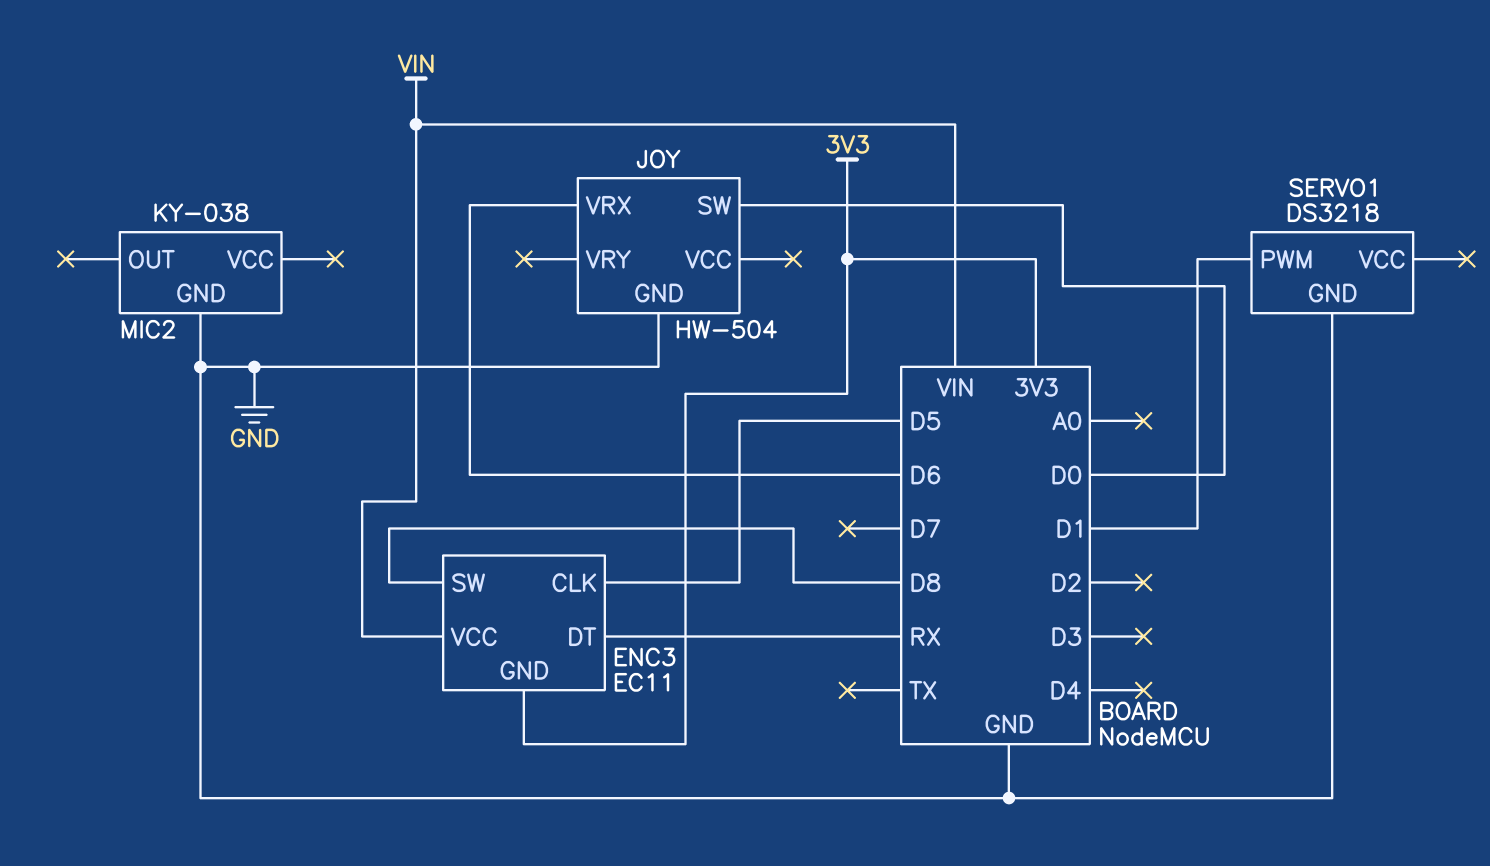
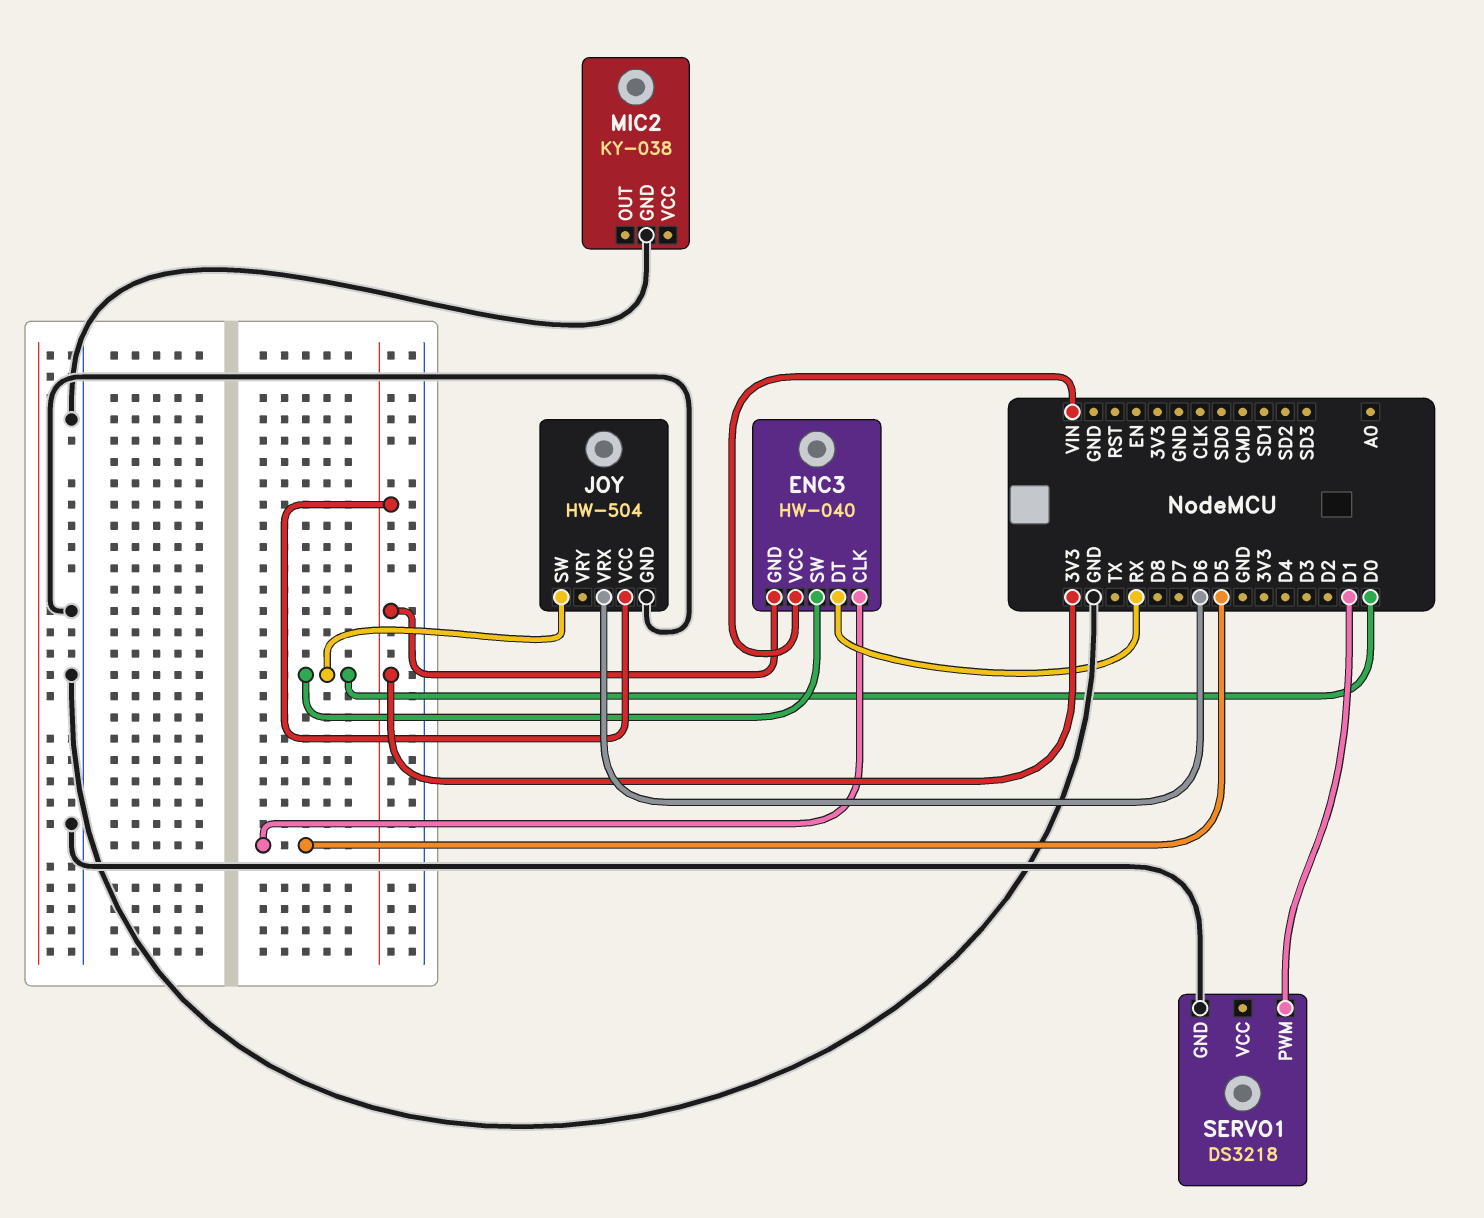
ENC3: EC11 -> HW-040
ENC3 pin SW: D8 -> D0
JOY pin VCC: none -> 3V3

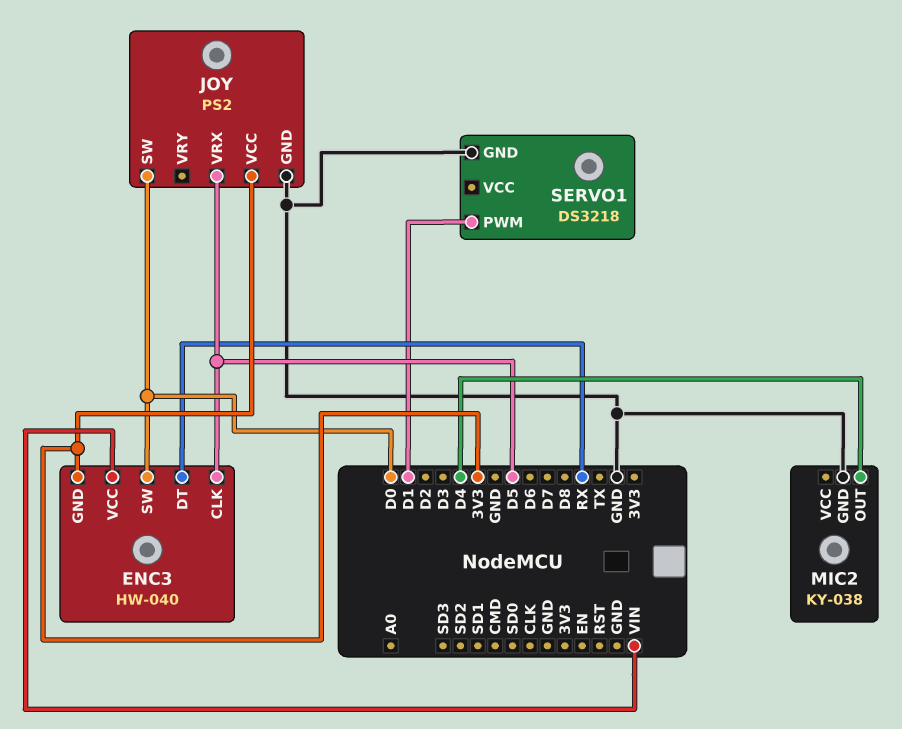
JOY: HW-504 -> PS2
JOY pin VRX: D6 -> D5
MIC2 pin OUT: none -> D4

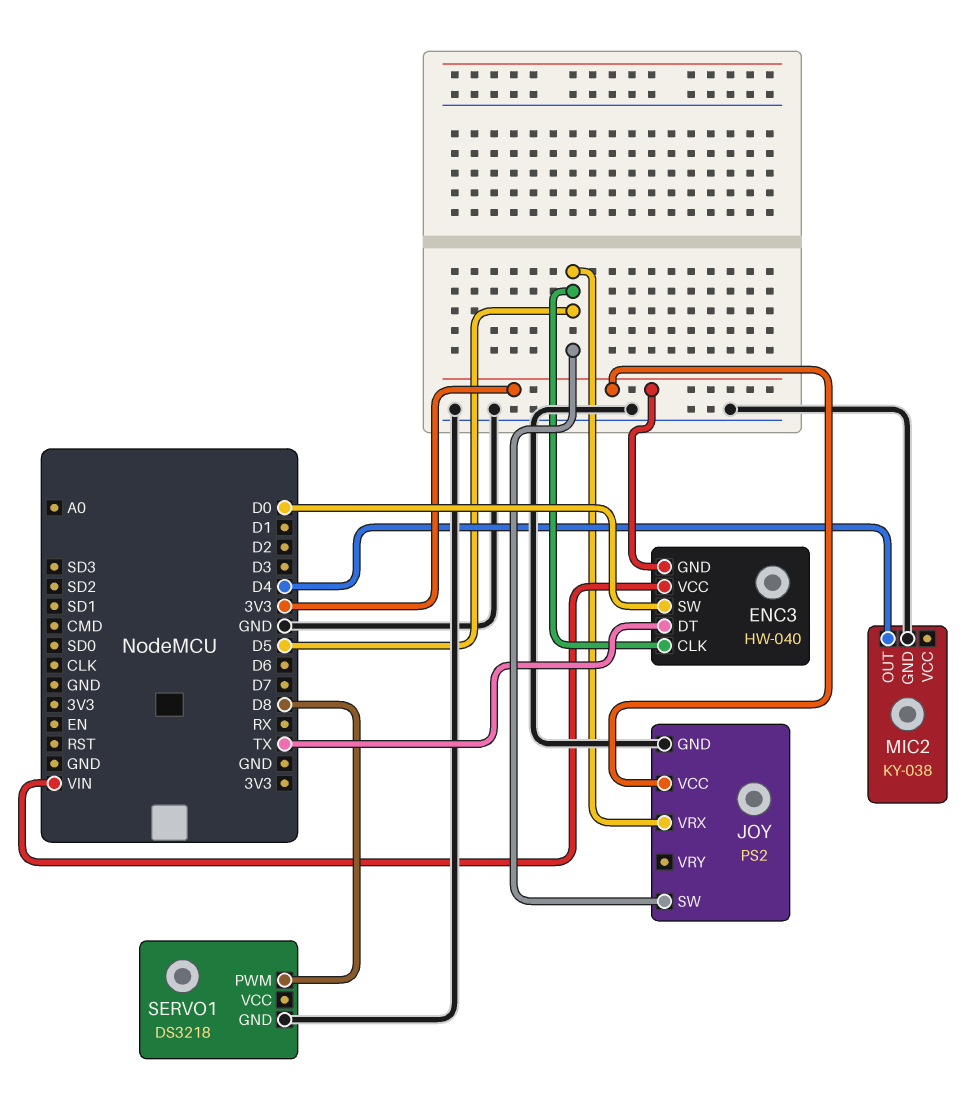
ENC3 pin DT: RX -> TX
JOY pin SW: D0 -> D5
SERVO1 pin PWM: D1 -> D8

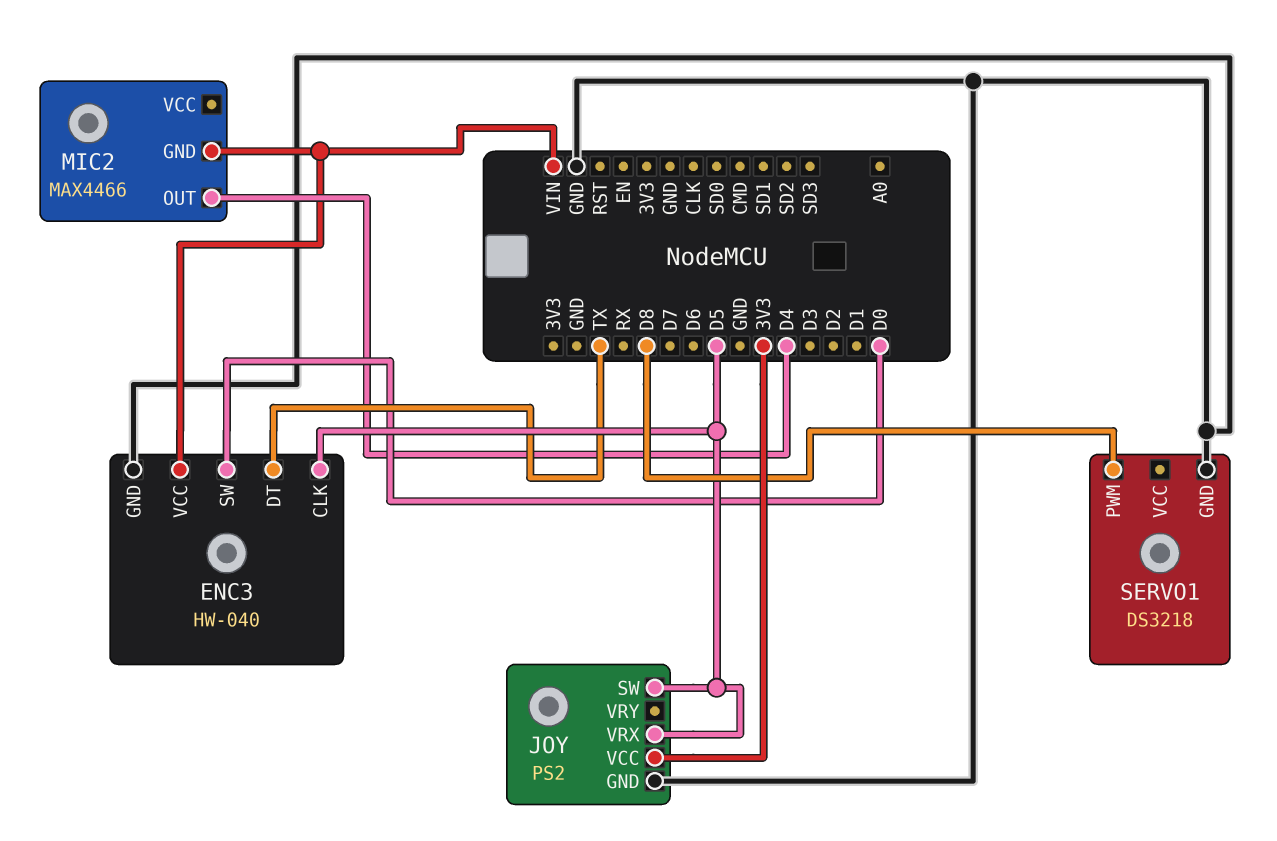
ENC3 pin GND: 3V3 -> GND
MIC2: KY-038 -> MAX4466
MIC2 pin GND: GND -> VIN

